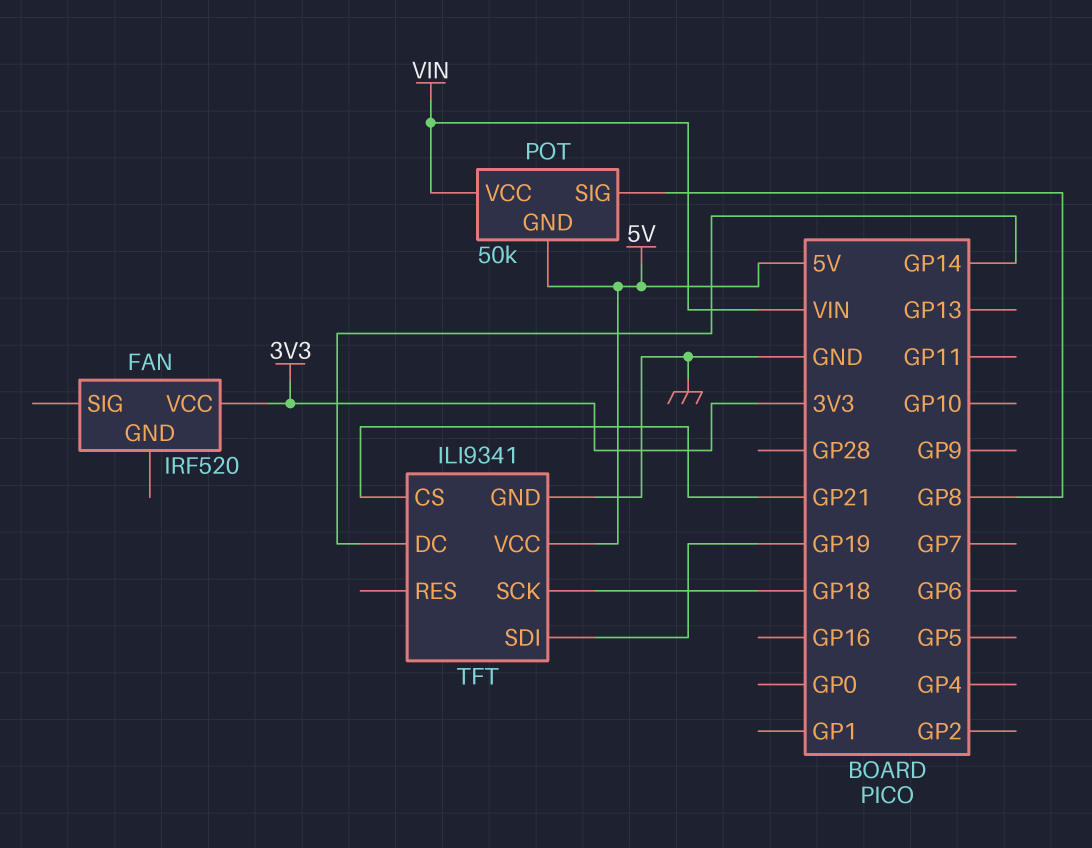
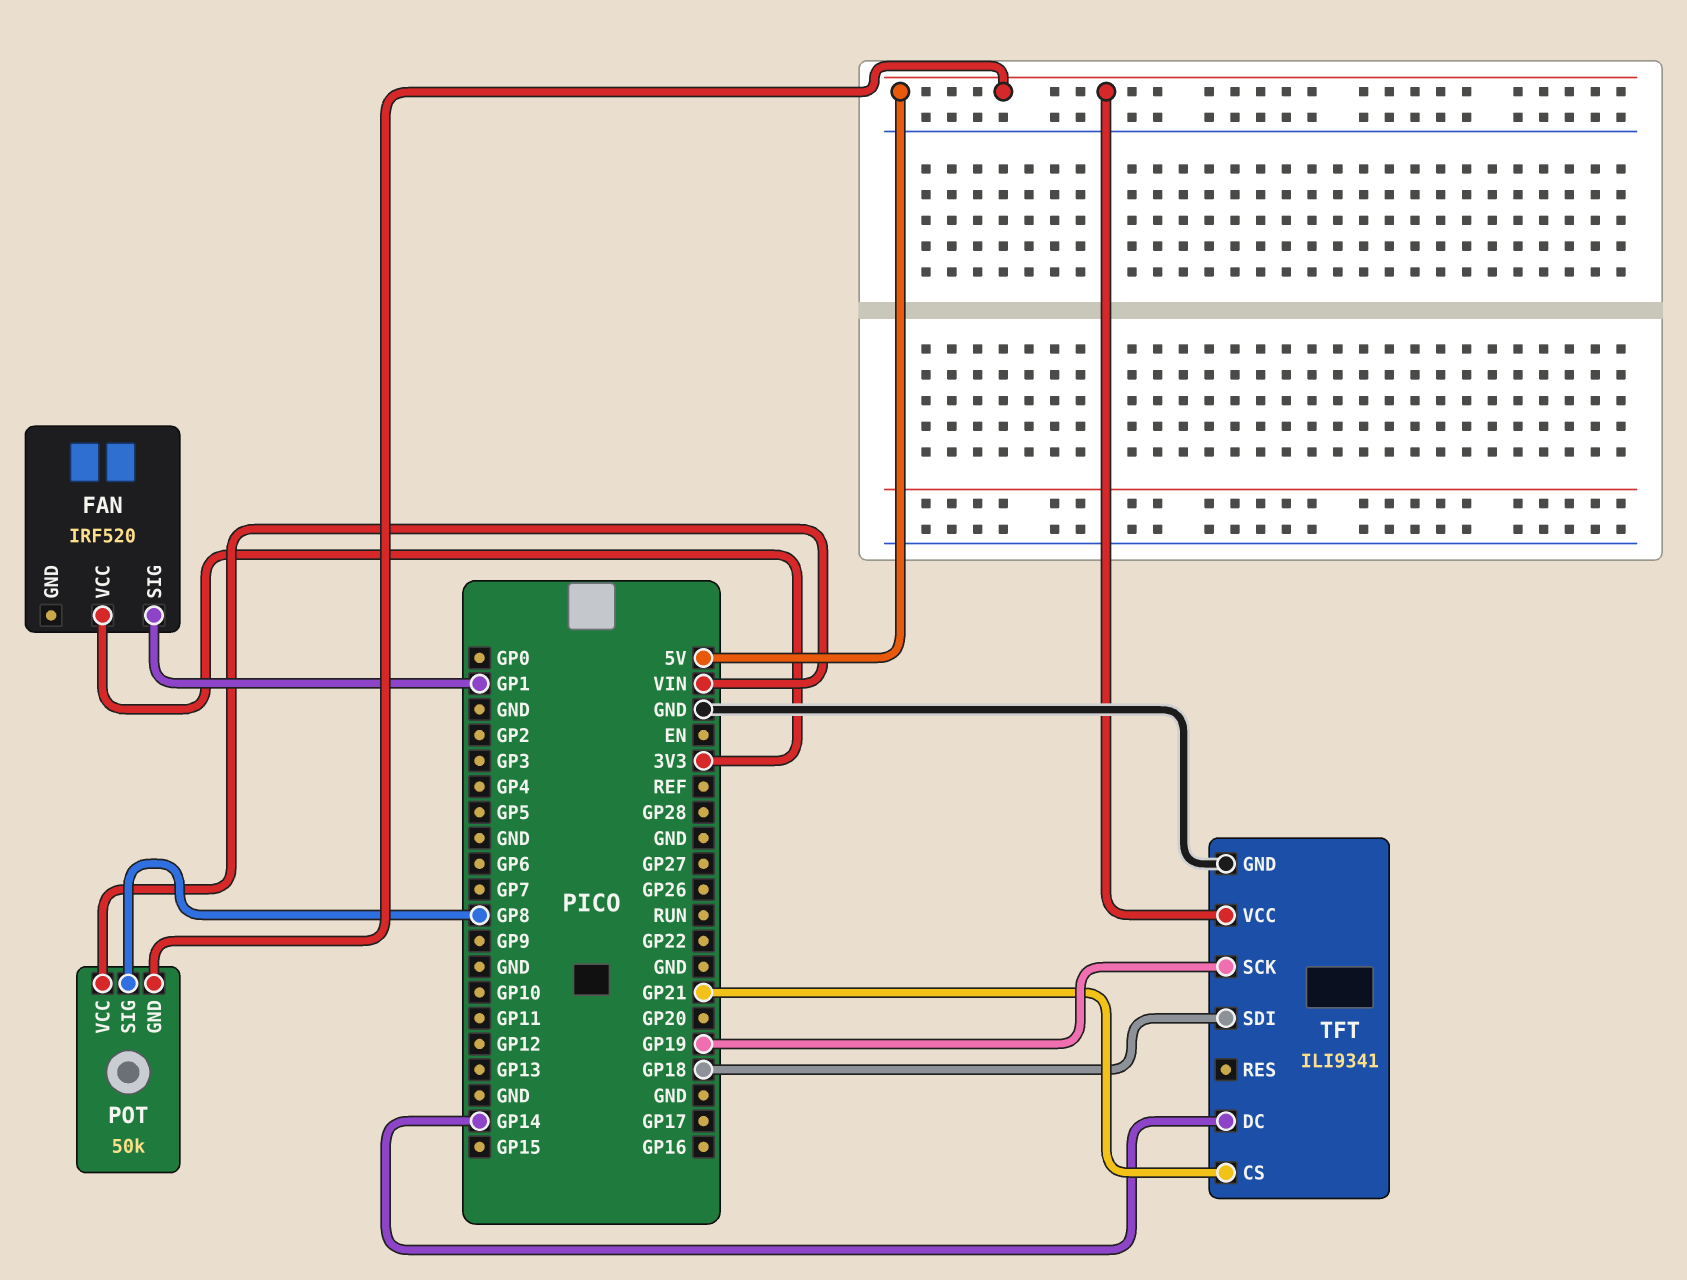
FAN pin SIG: none -> GP1
TFT pin SCK: GP18 -> GP19
TFT pin SDI: GP19 -> GP18

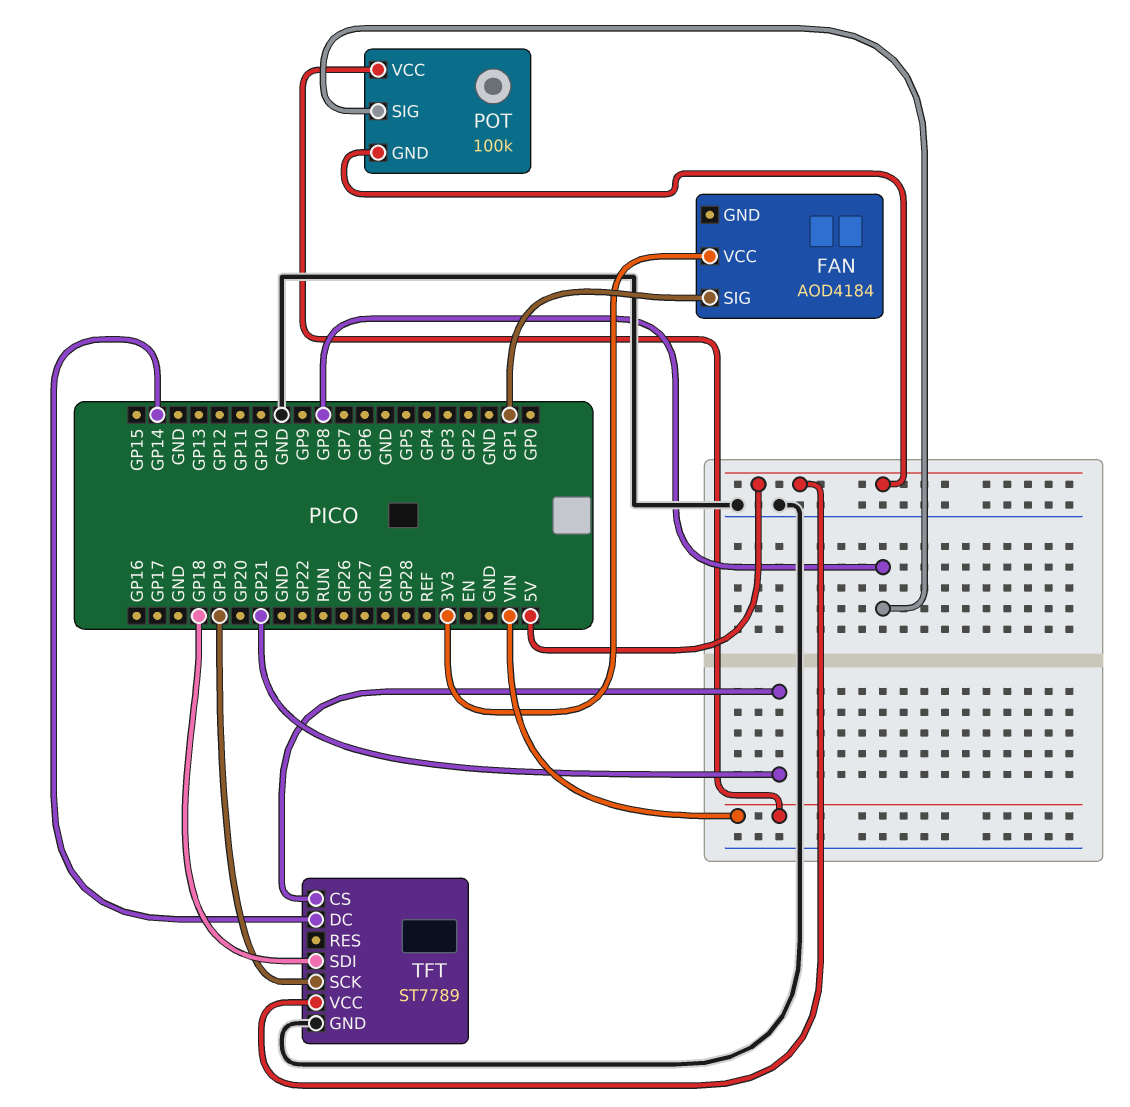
FAN: IRF520 -> AOD4184
POT: 50k -> 100k
TFT: ILI9341 -> ST7789

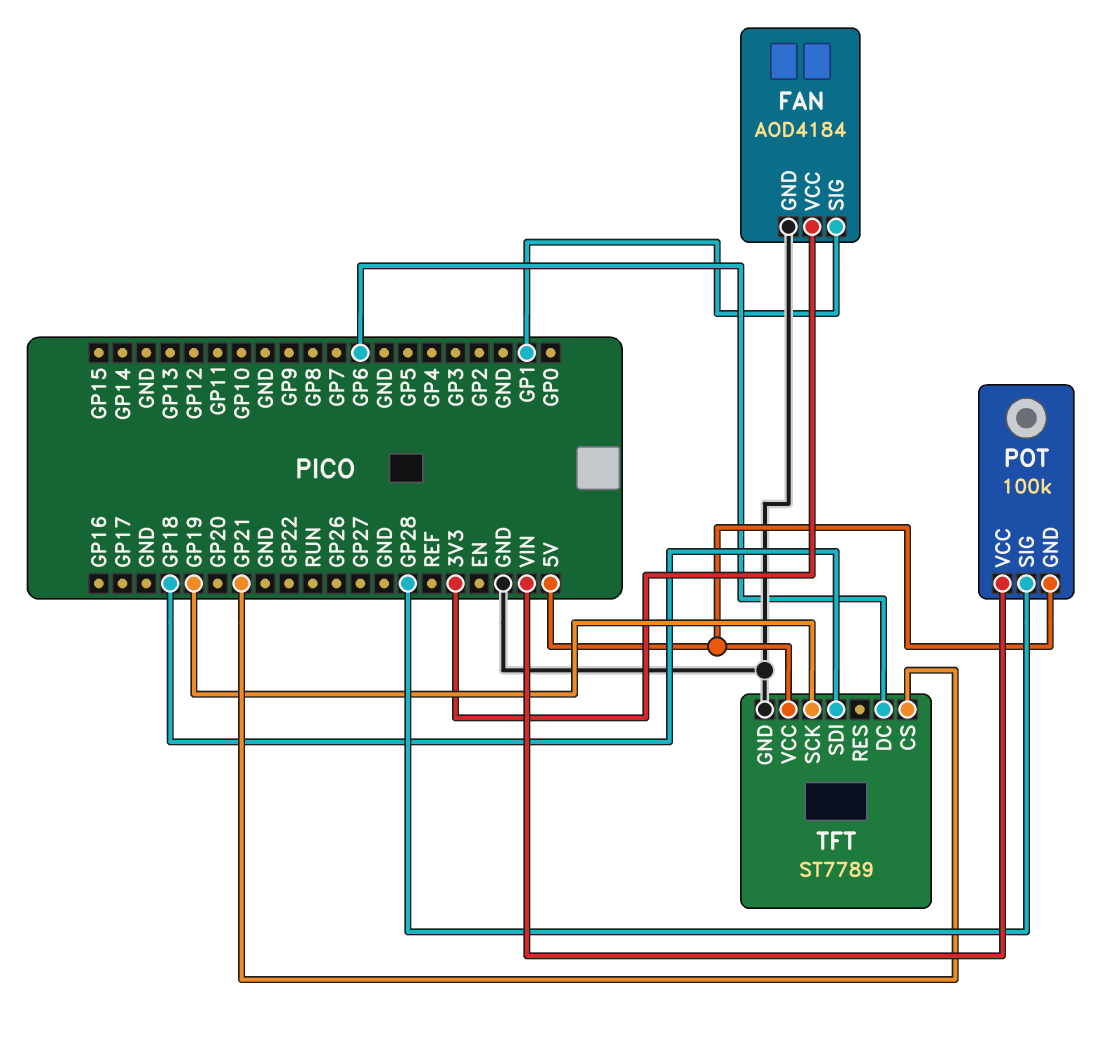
FAN pin GND: none -> GND
POT pin SIG: GP8 -> GP28
TFT pin DC: GP14 -> GP6

